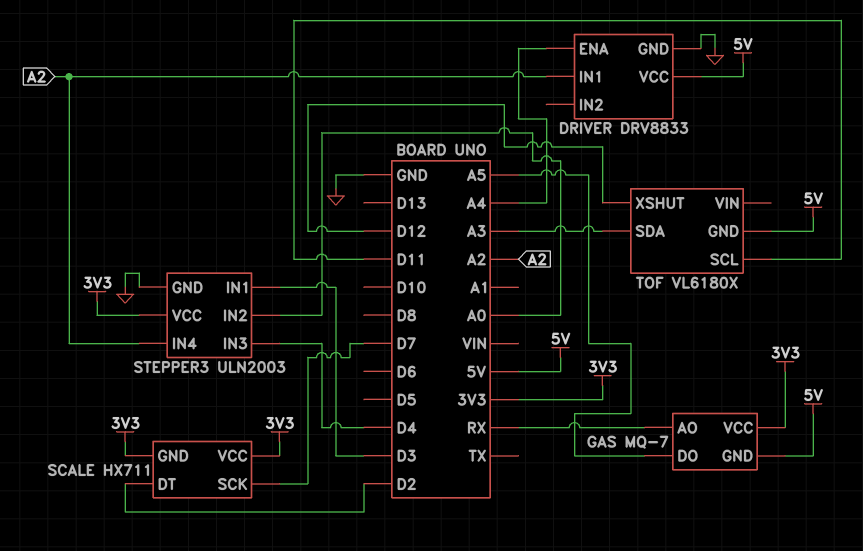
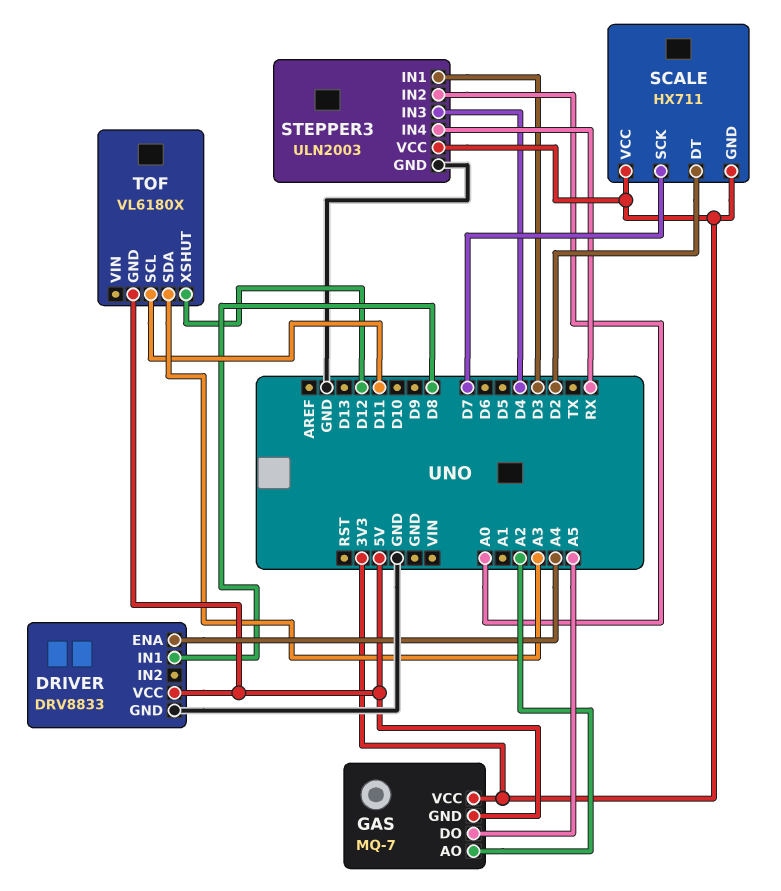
DRIVER pin IN1: A2 -> D8
GAS pin AO: RX -> A2
STEPPER3 pin IN4: A2 -> RX

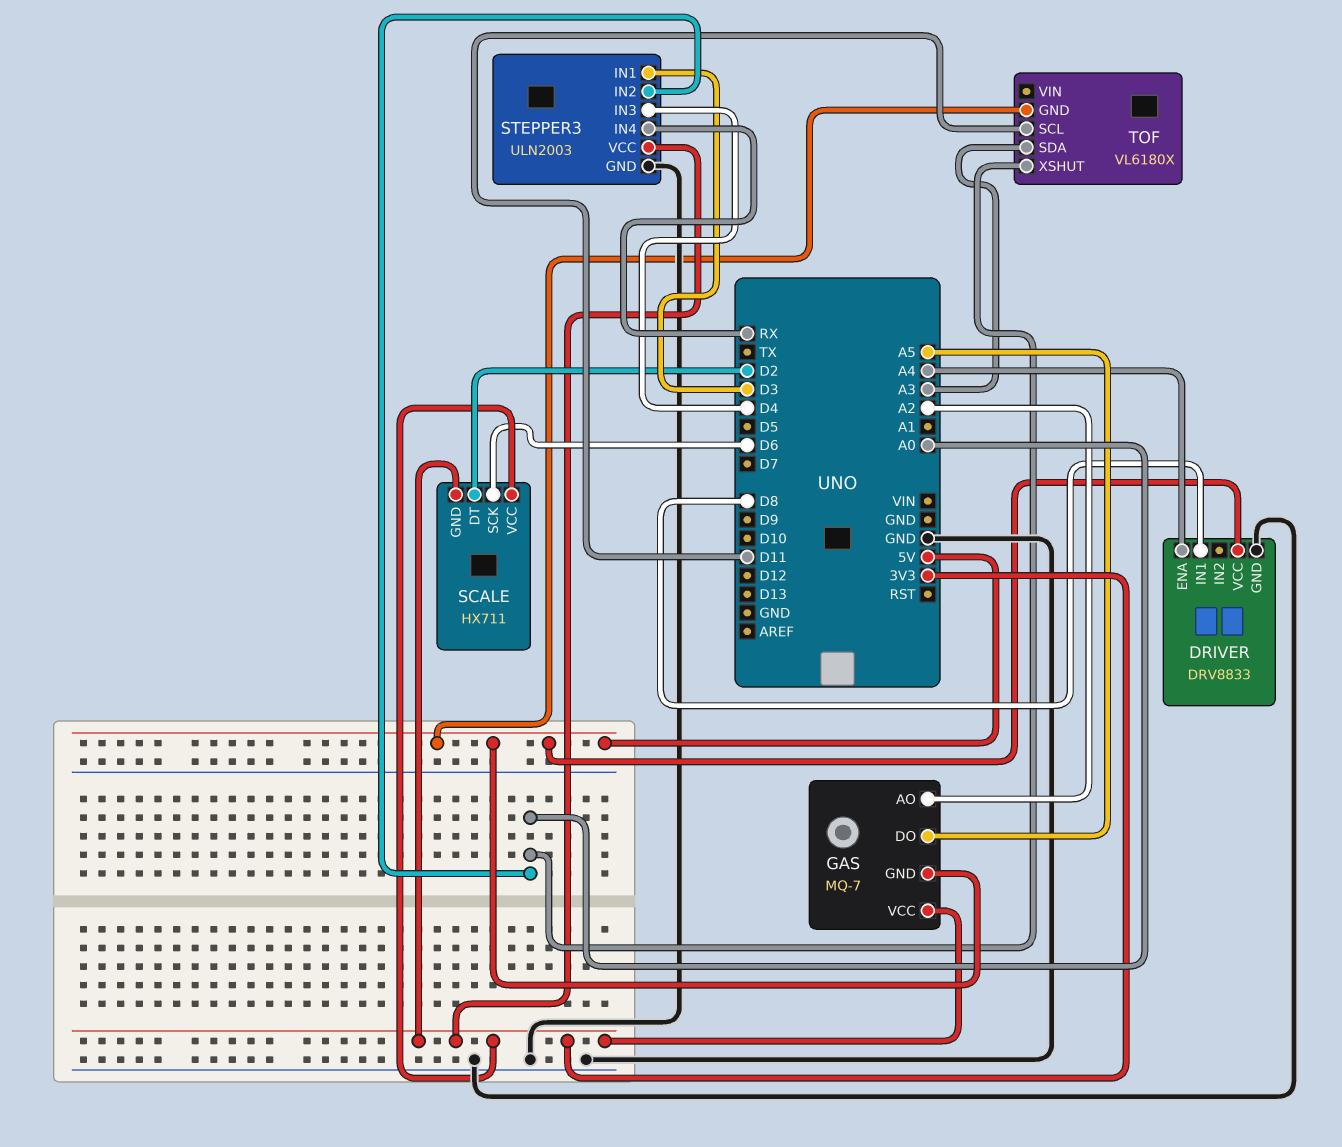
SCALE pin SCK: D7 -> D6
TOF pin XSHUT: D12 -> A0

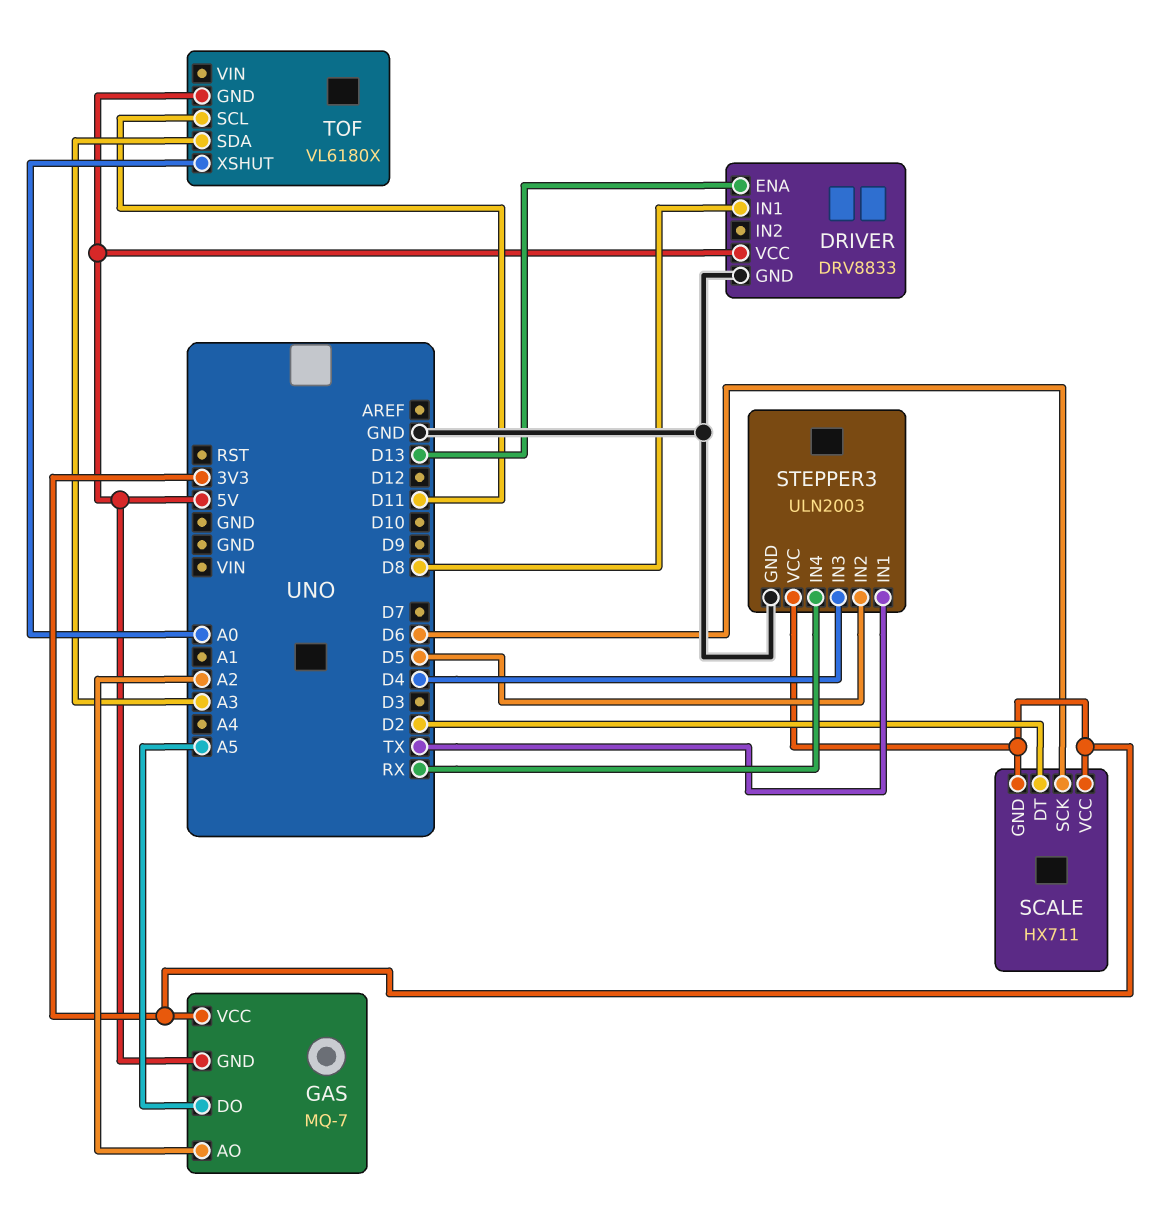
DRIVER pin ENA: A4 -> D13
STEPPER3 pin IN1: D3 -> TX
STEPPER3 pin IN2: A0 -> D5

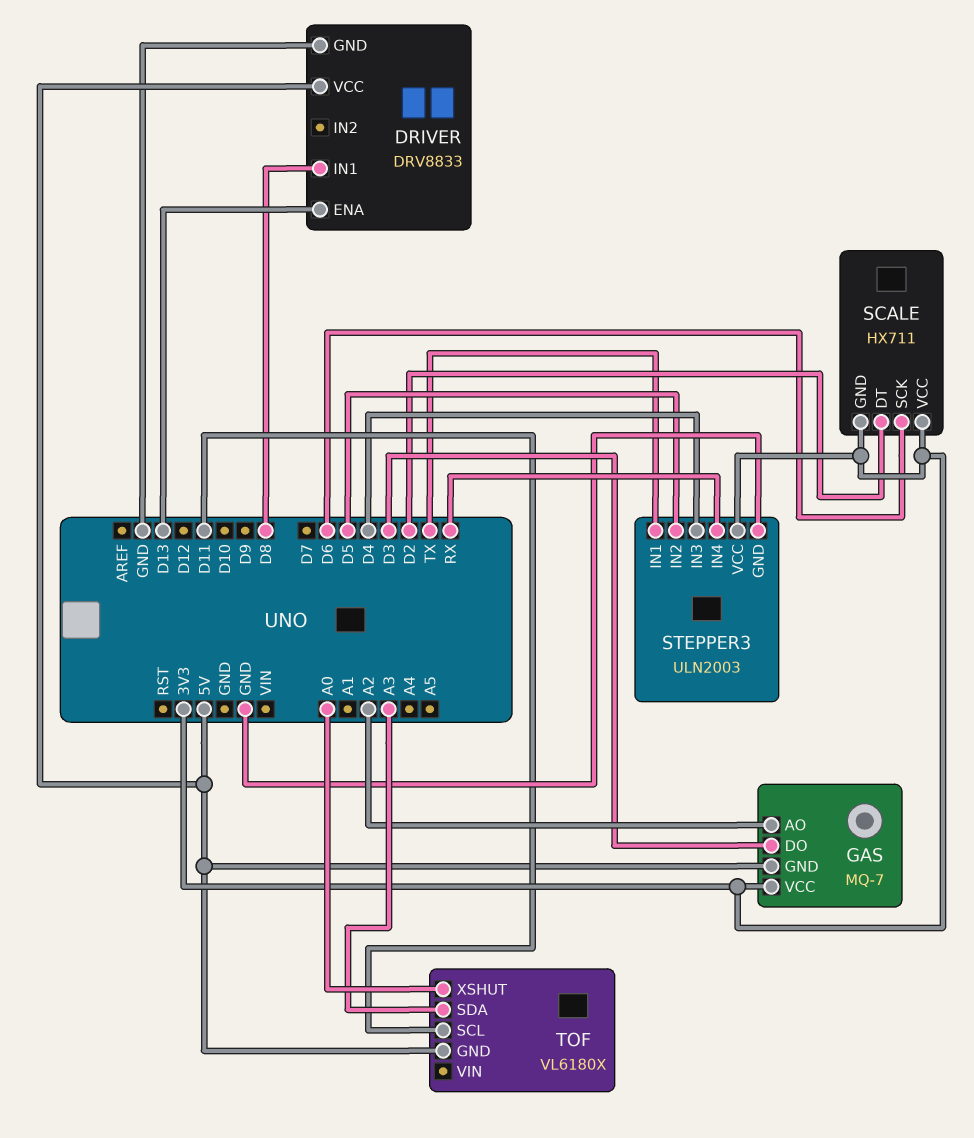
GAS pin DO: A5 -> D3

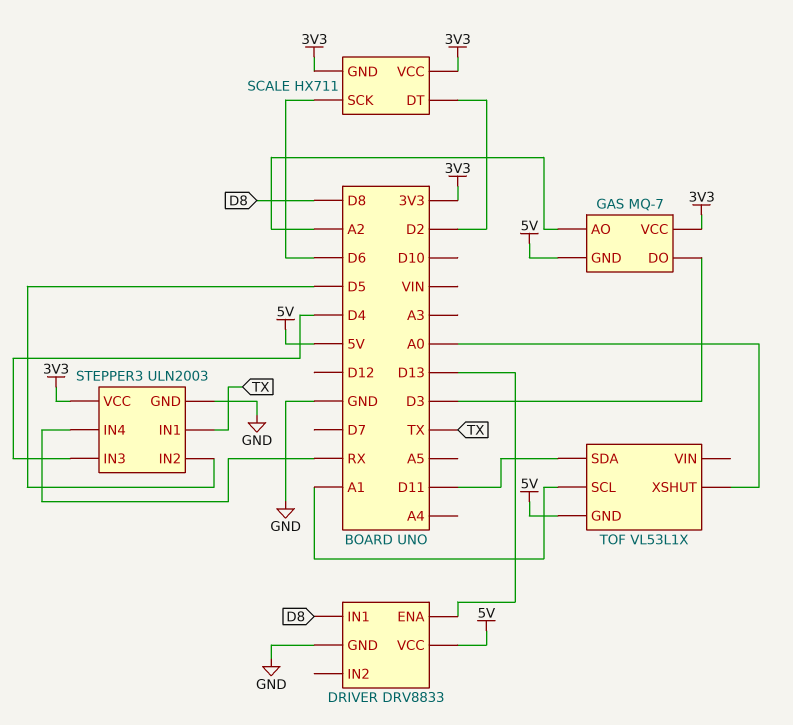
TOF: VL6180X -> VL53L1X
TOF pin SCL: D11 -> A1
TOF pin SDA: A3 -> D11

